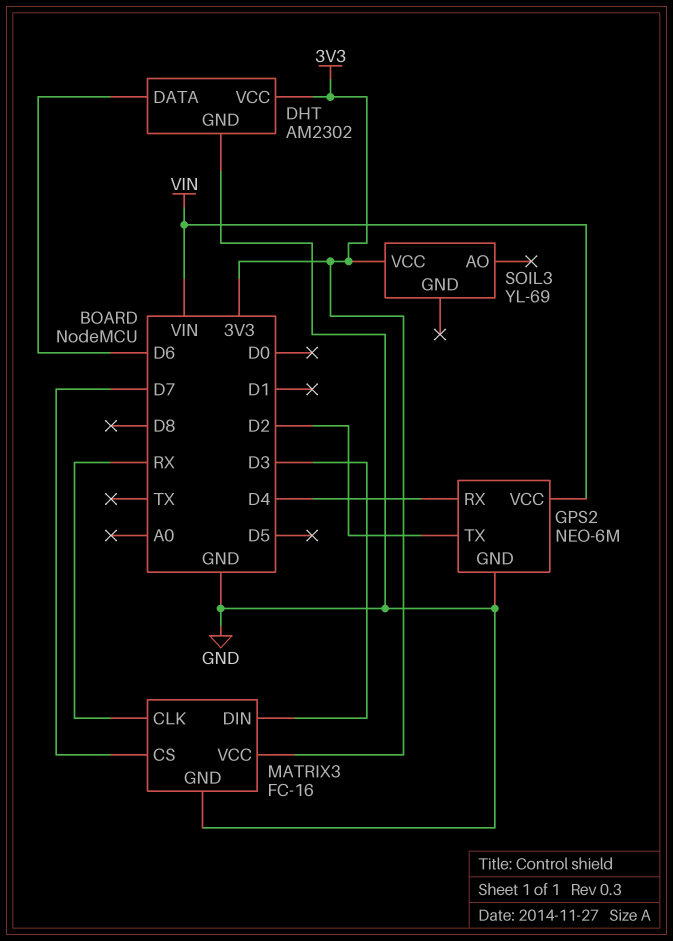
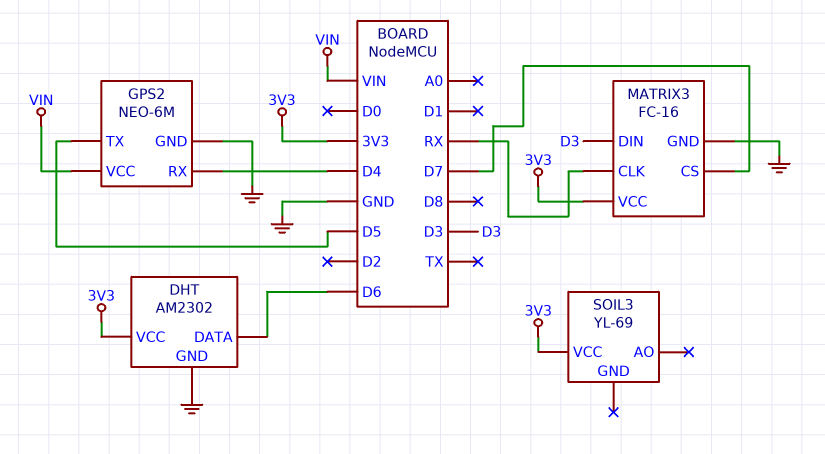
GPS2 pin TX: D2 -> D5

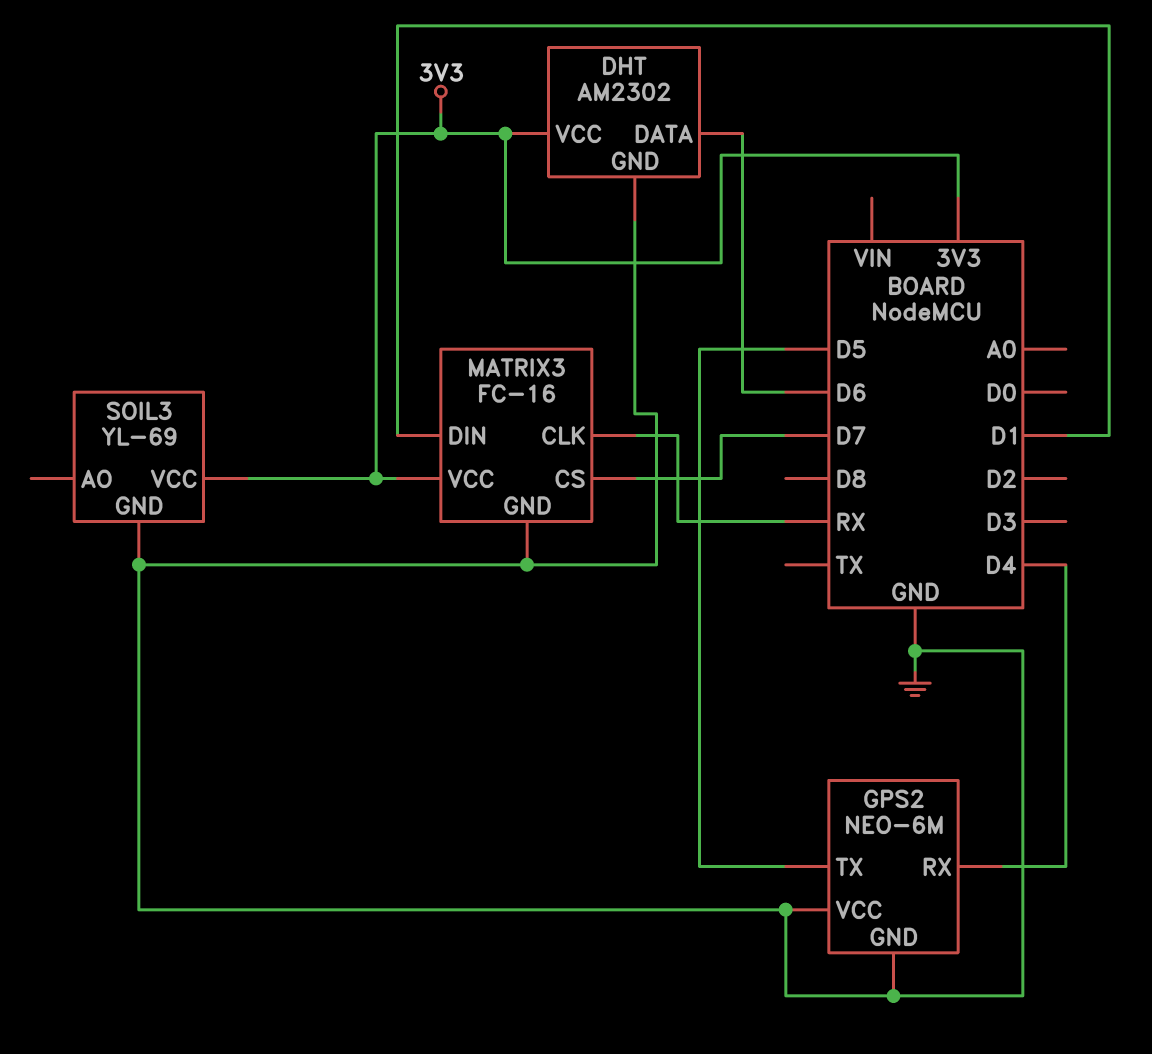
GPS2 pin VCC: VIN -> GND
MATRIX3 pin DIN: D3 -> D1
SOIL3 pin GND: none -> GND

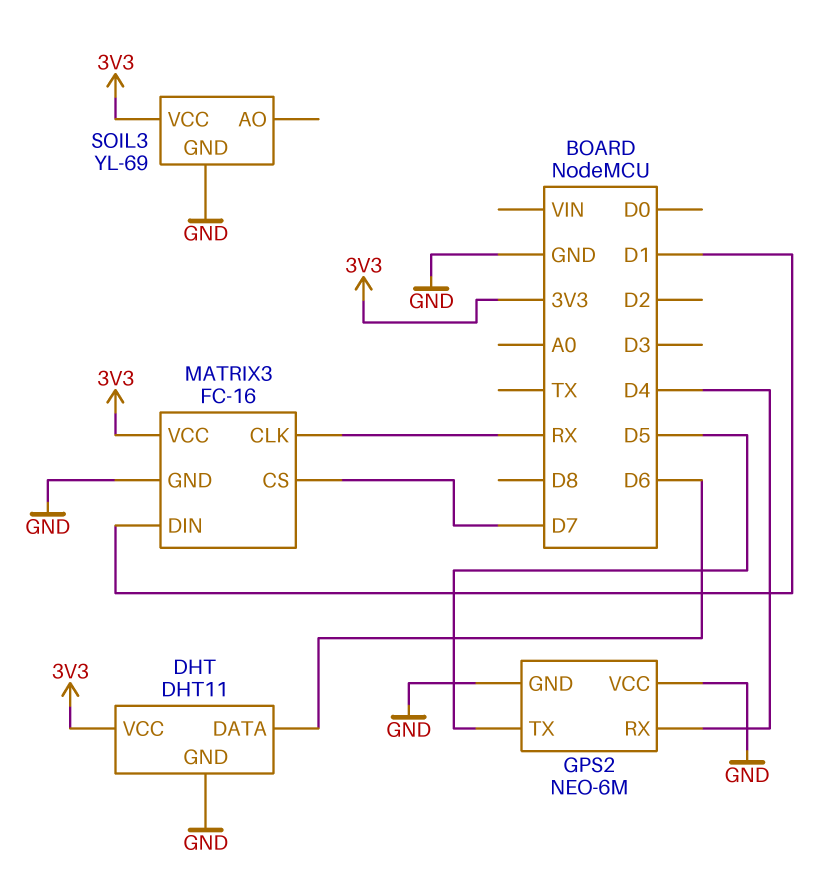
DHT: AM2302 -> DHT11

